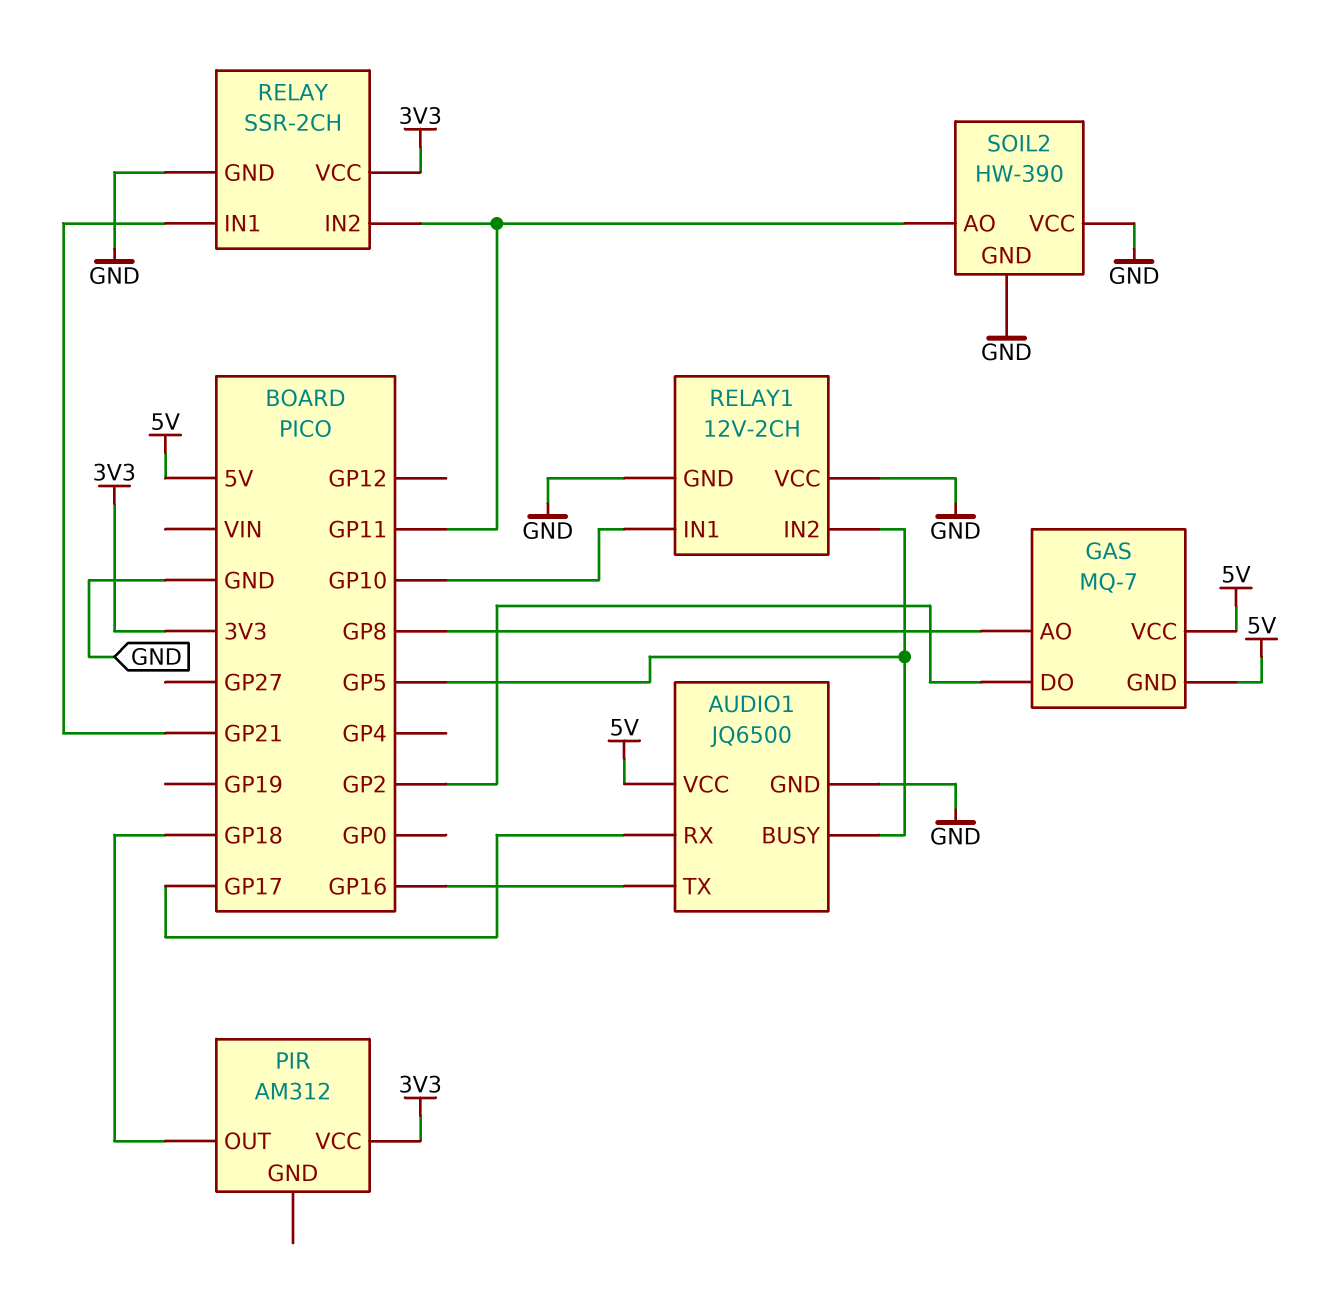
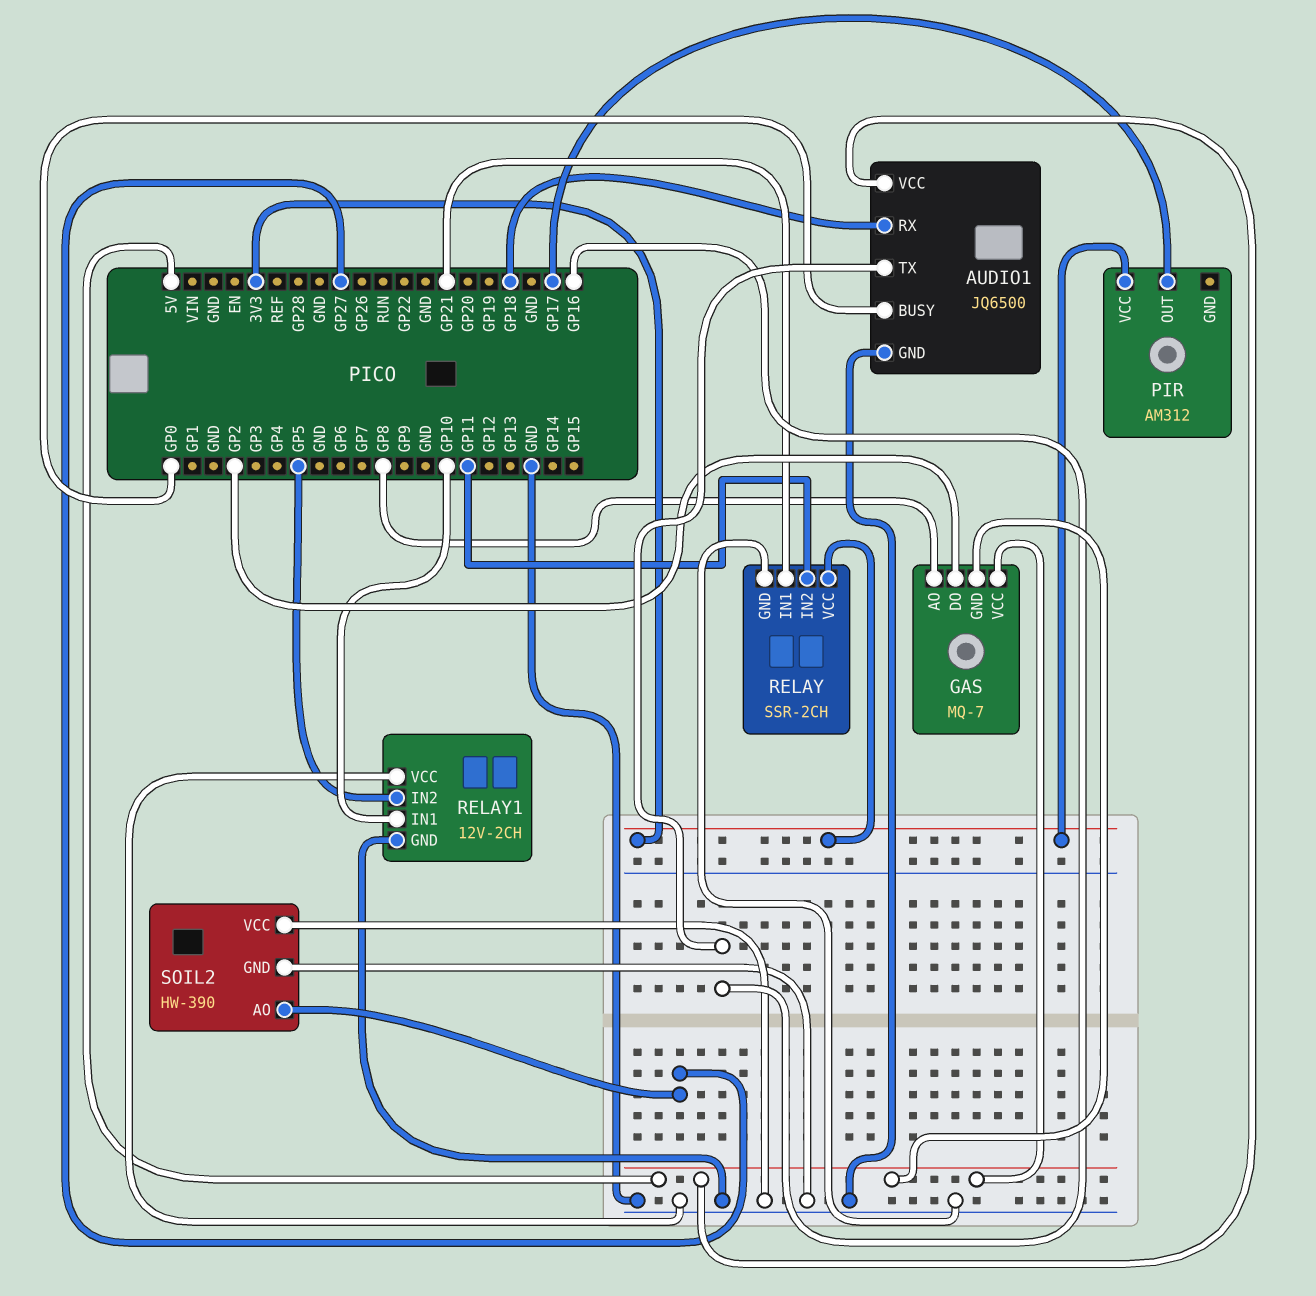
AUDIO1 pin BUSY: GP5 -> GP0
AUDIO1 pin RX: GP17 -> GP18
PIR pin OUT: GP18 -> GP17
SOIL2 pin AO: GP11 -> GP27

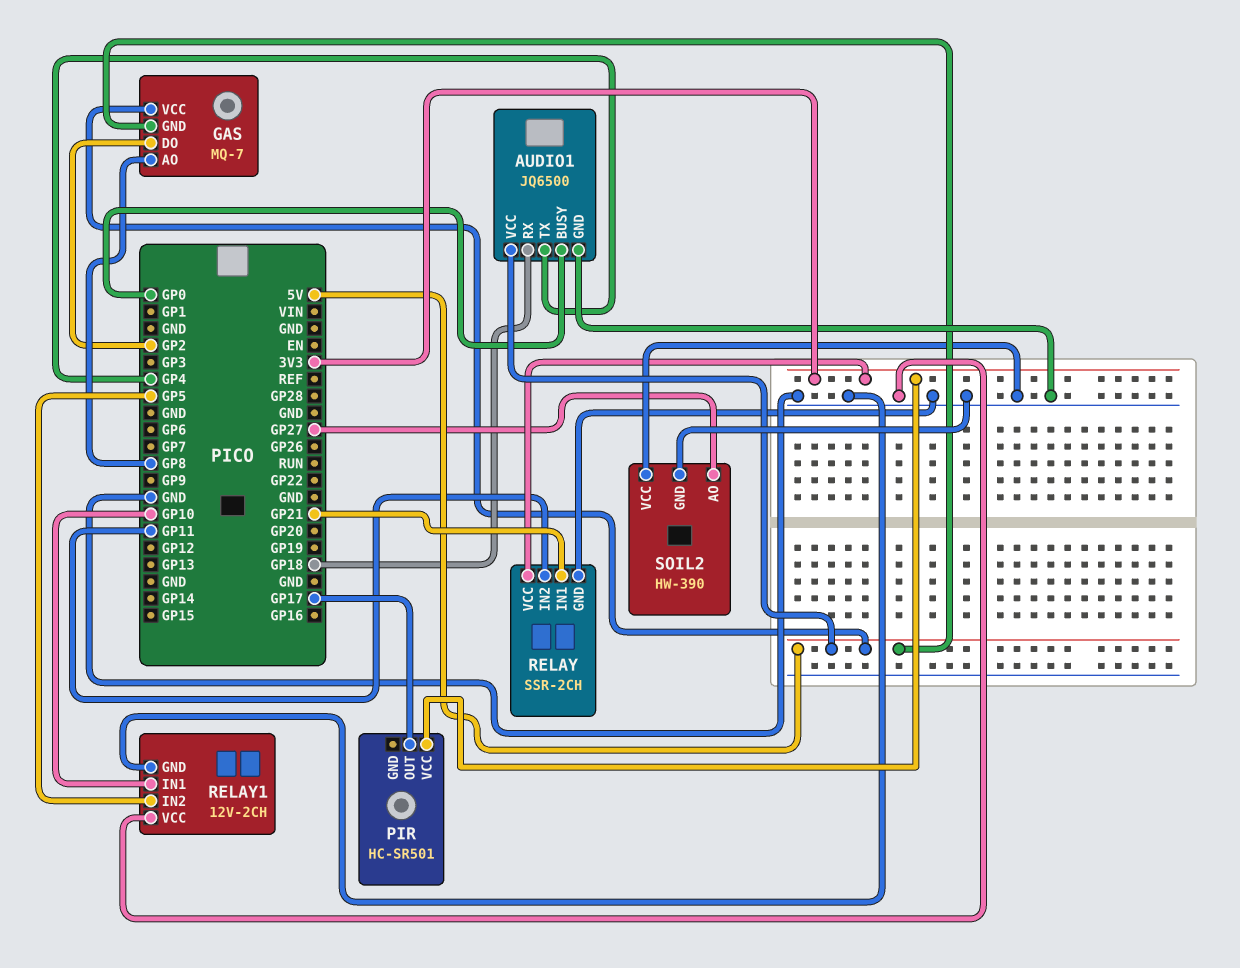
AUDIO1 pin TX: GP16 -> GP4
PIR: AM312 -> HC-SR501

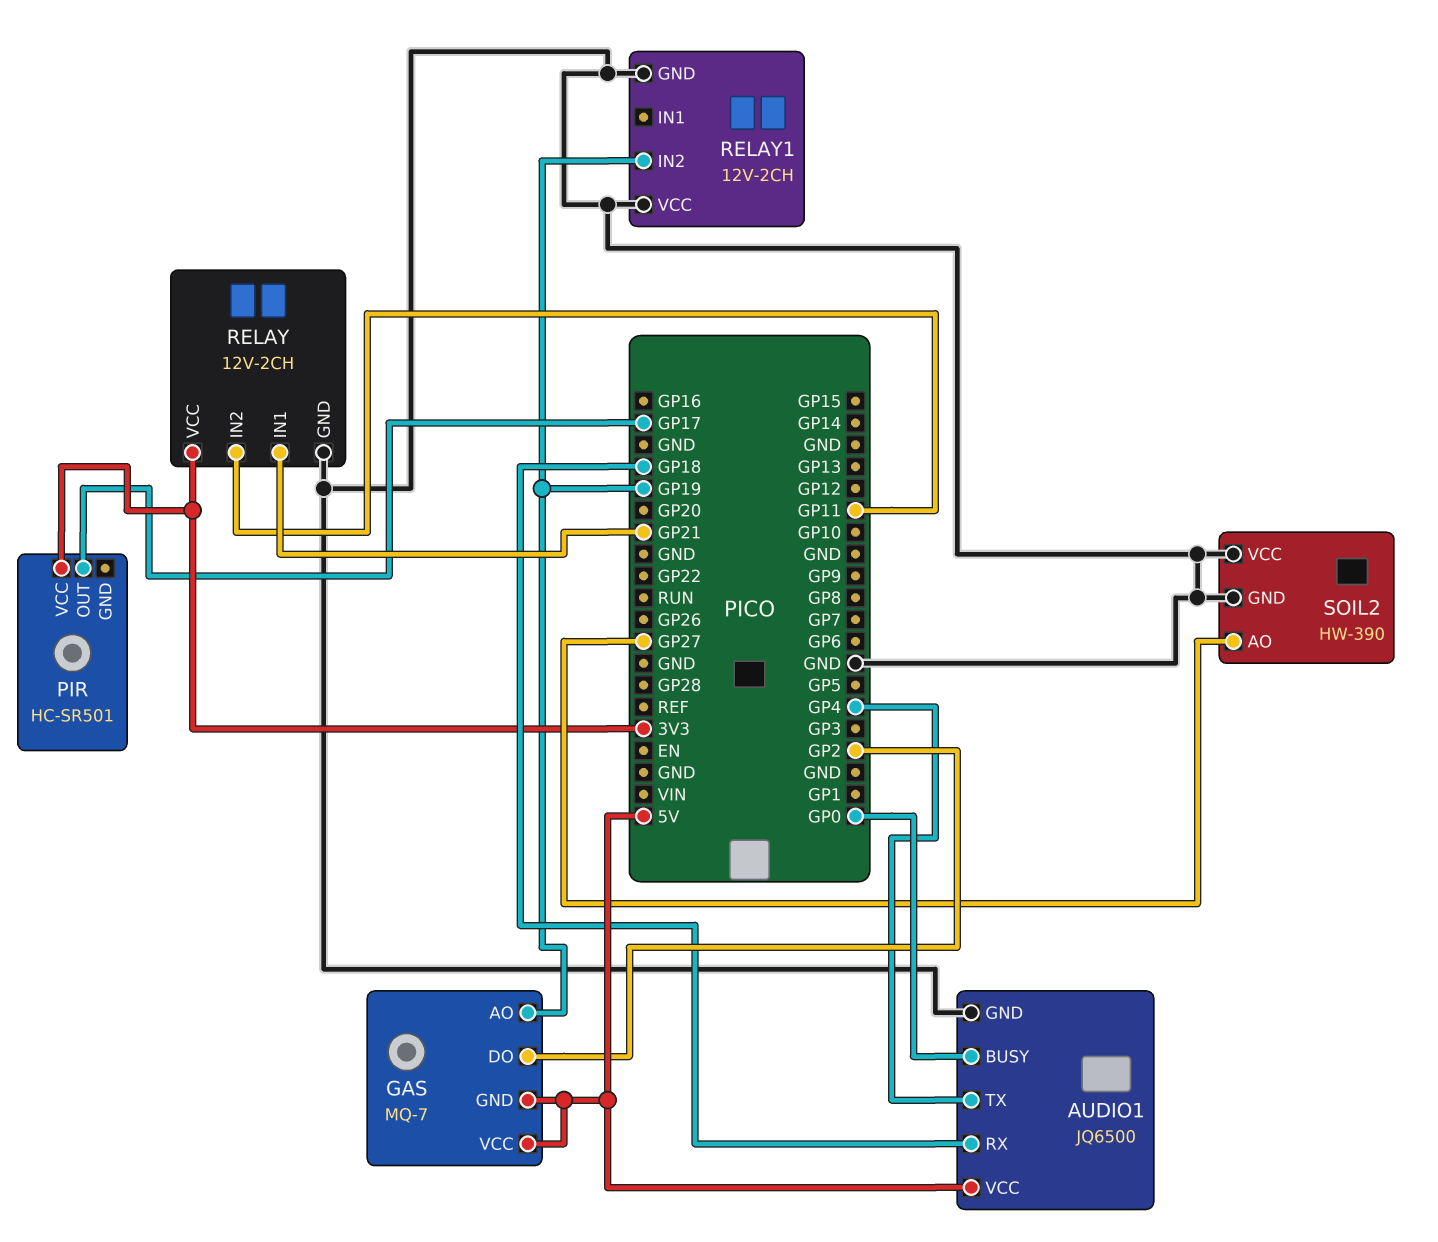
GAS pin AO: GP8 -> GP19
RELAY: SSR-2CH -> 12V-2CH
RELAY1 pin IN1: GP10 -> none
RELAY1 pin IN2: GP5 -> GP19

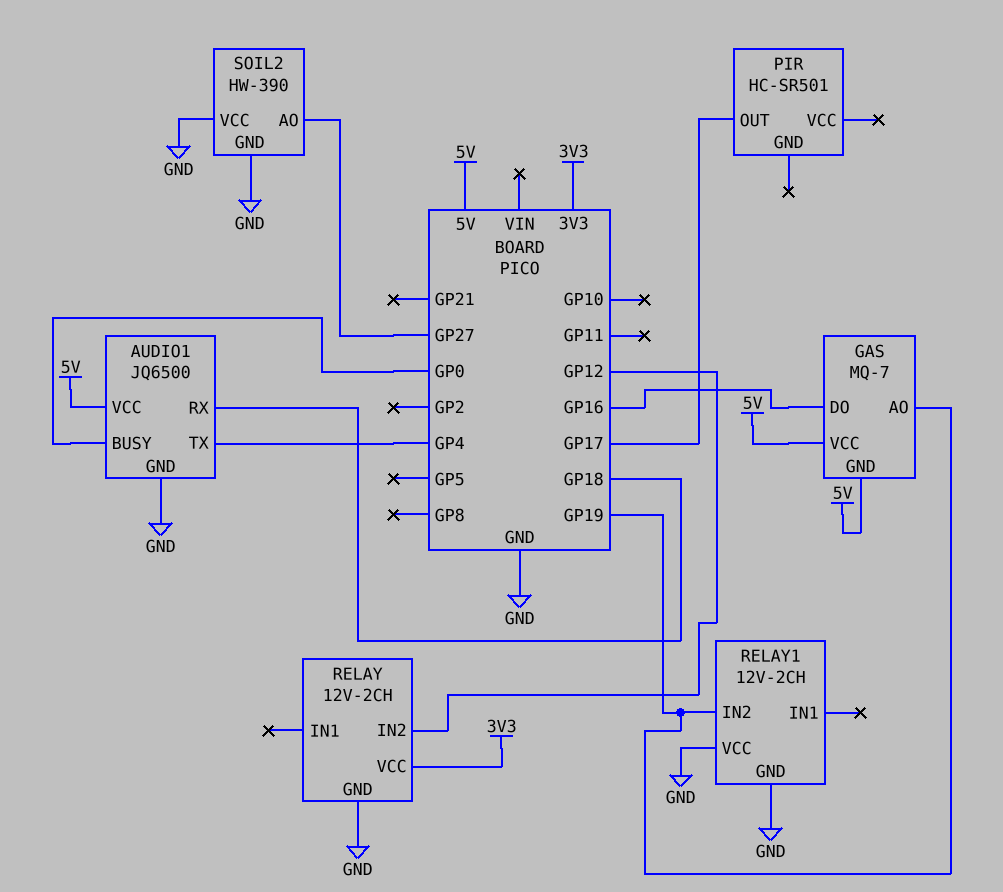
GAS pin DO: GP2 -> GP16
PIR pin VCC: 3V3 -> none
RELAY pin IN1: GP21 -> none
RELAY pin IN2: GP11 -> GP12

